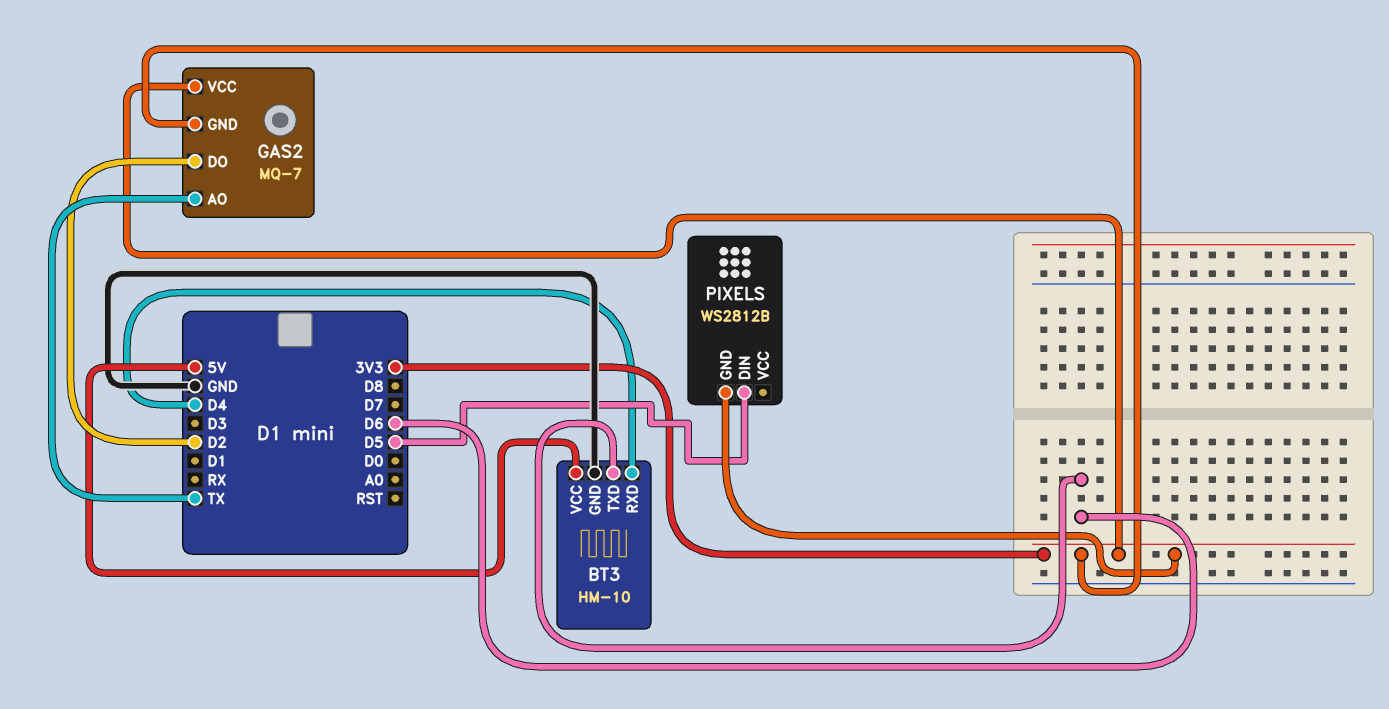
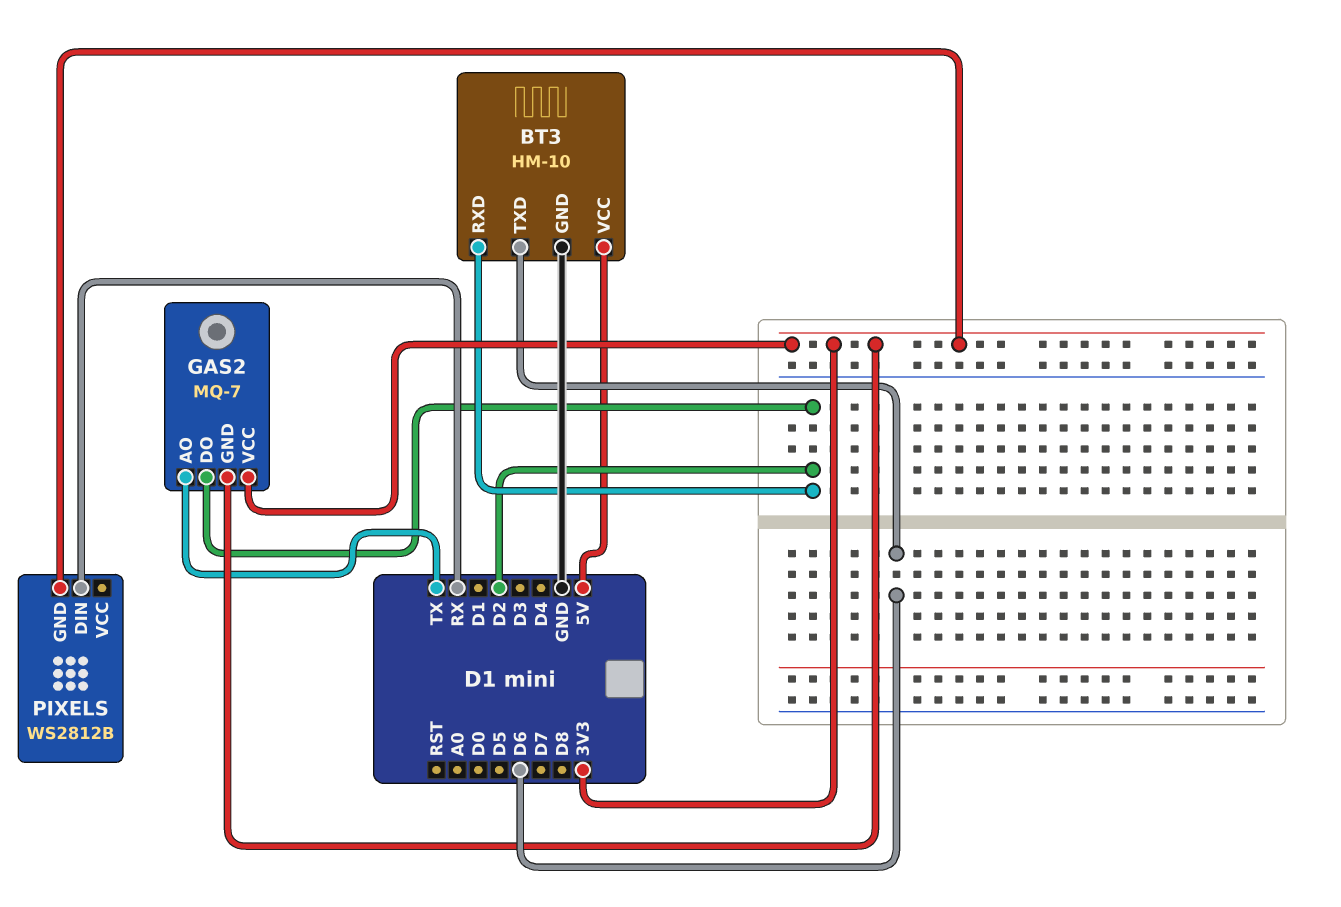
BT3 pin RXD: D4 -> D2
PIXELS pin DIN: D5 -> RX

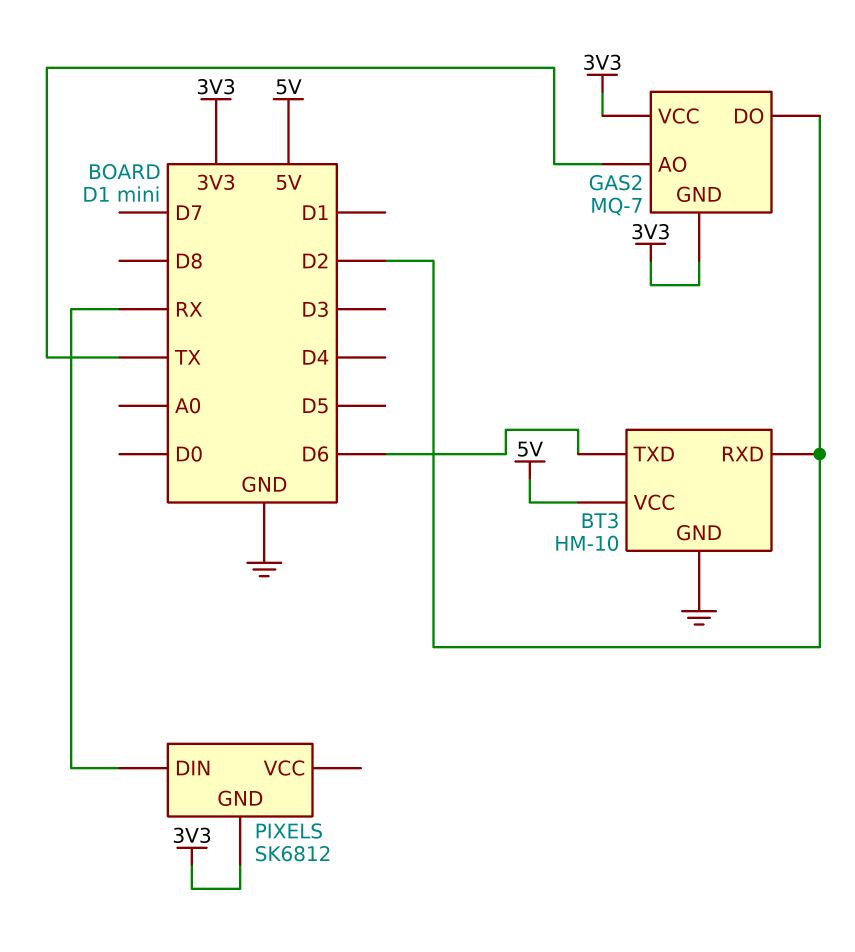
PIXELS: WS2812B -> SK6812

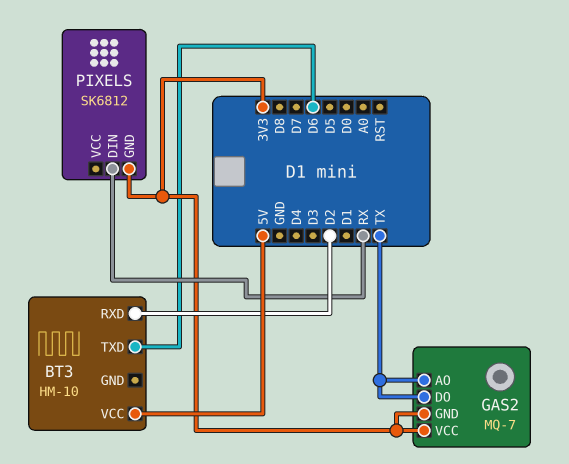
BT3 pin GND: GND -> none
GAS2 pin DO: D2 -> TX

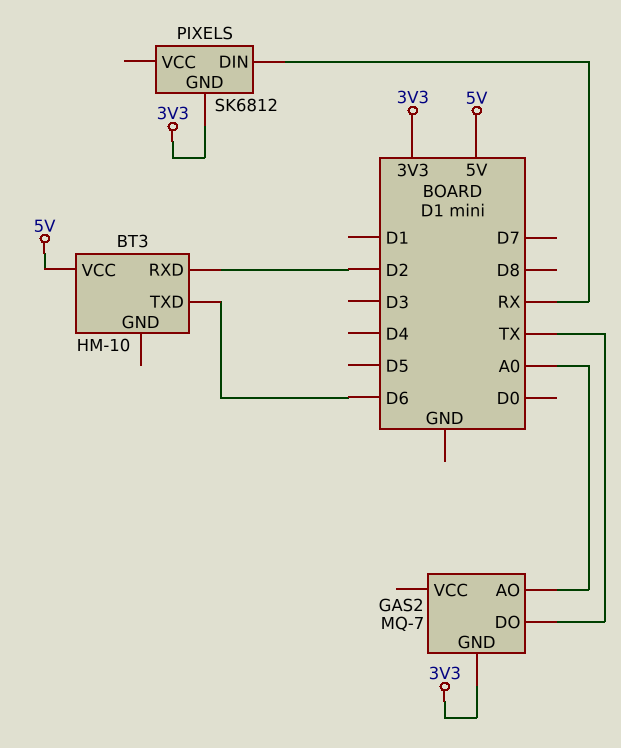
GAS2 pin AO: TX -> A0
GAS2 pin VCC: 3V3 -> none

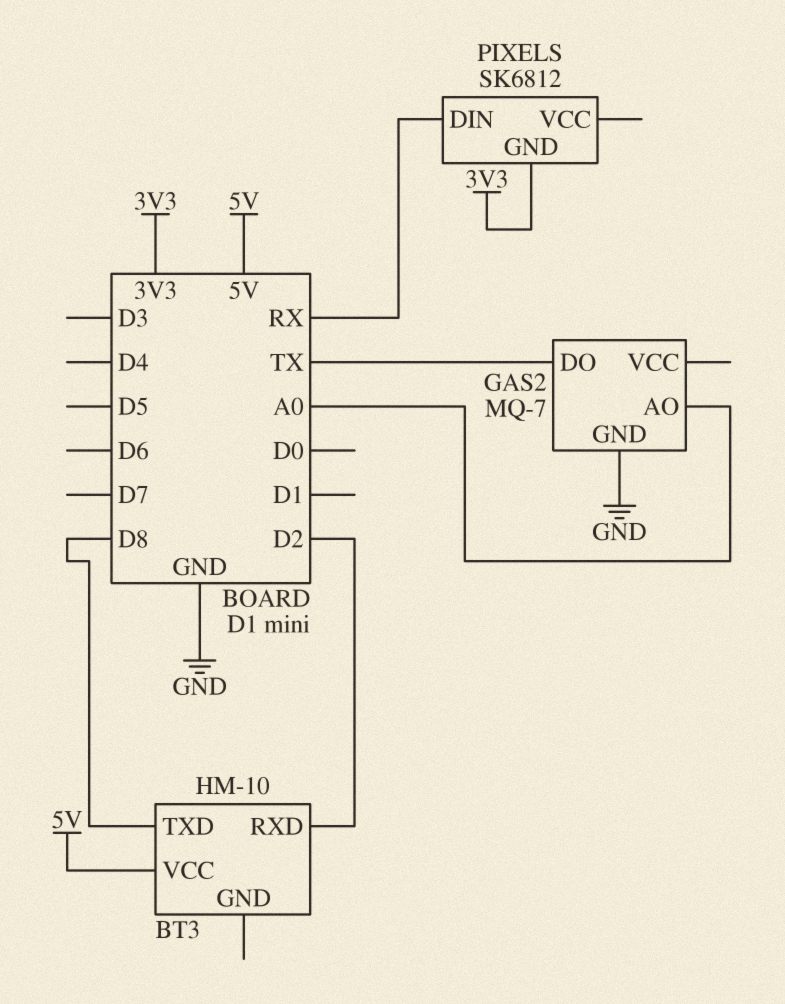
BT3 pin TXD: D6 -> D8
GAS2 pin GND: 3V3 -> GND

